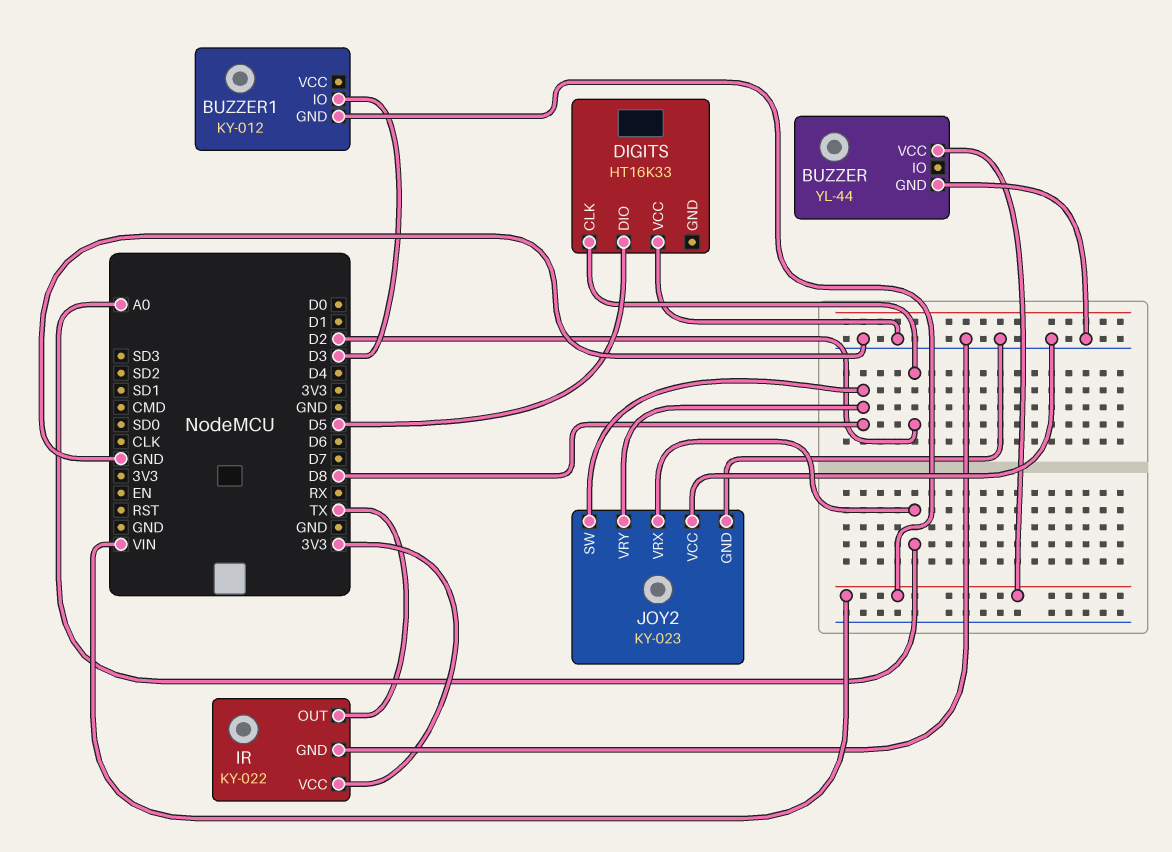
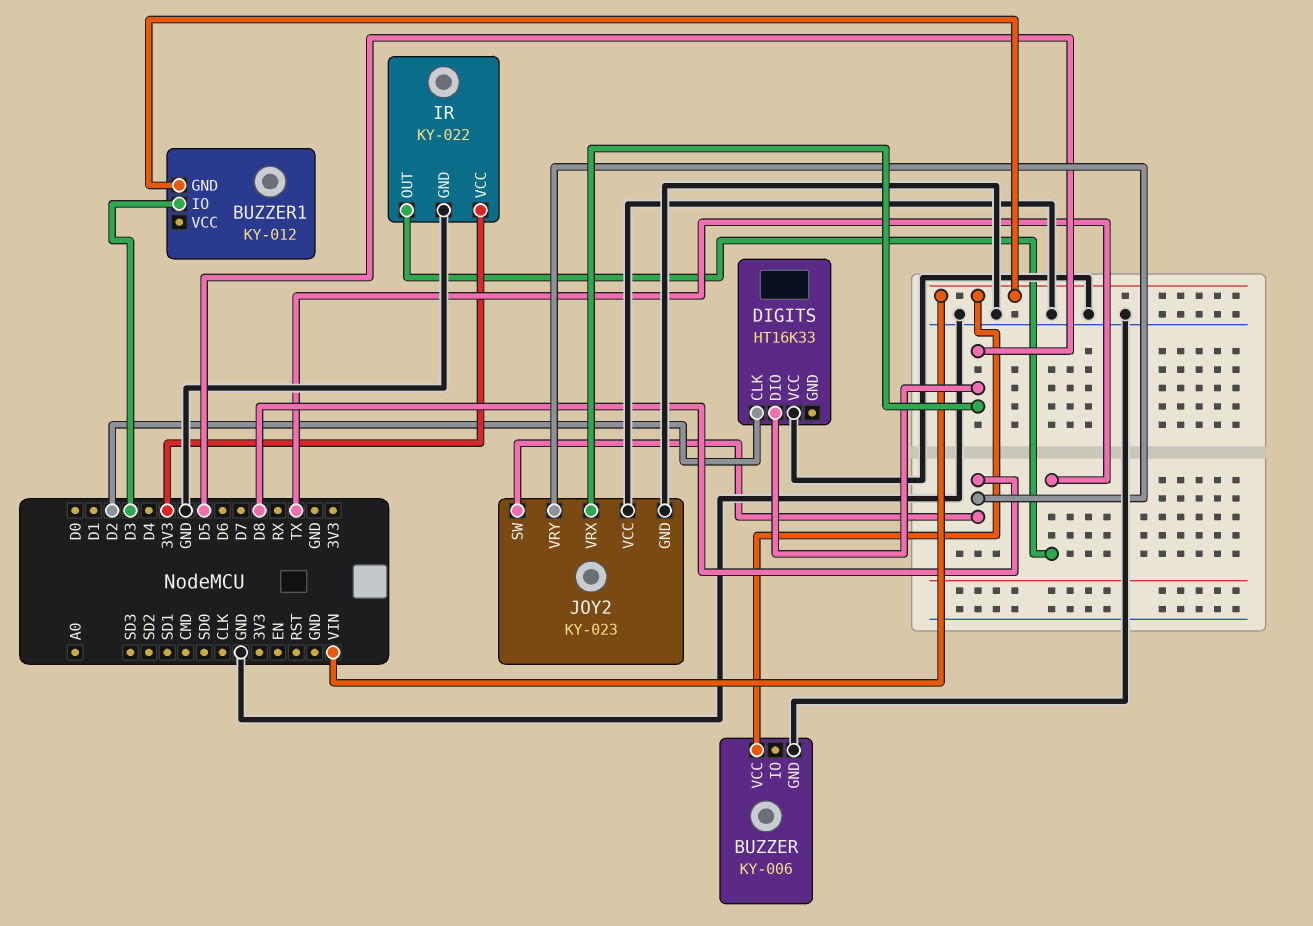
BUZZER: YL-44 -> KY-006
JOY2 pin VRX: A0 -> D5

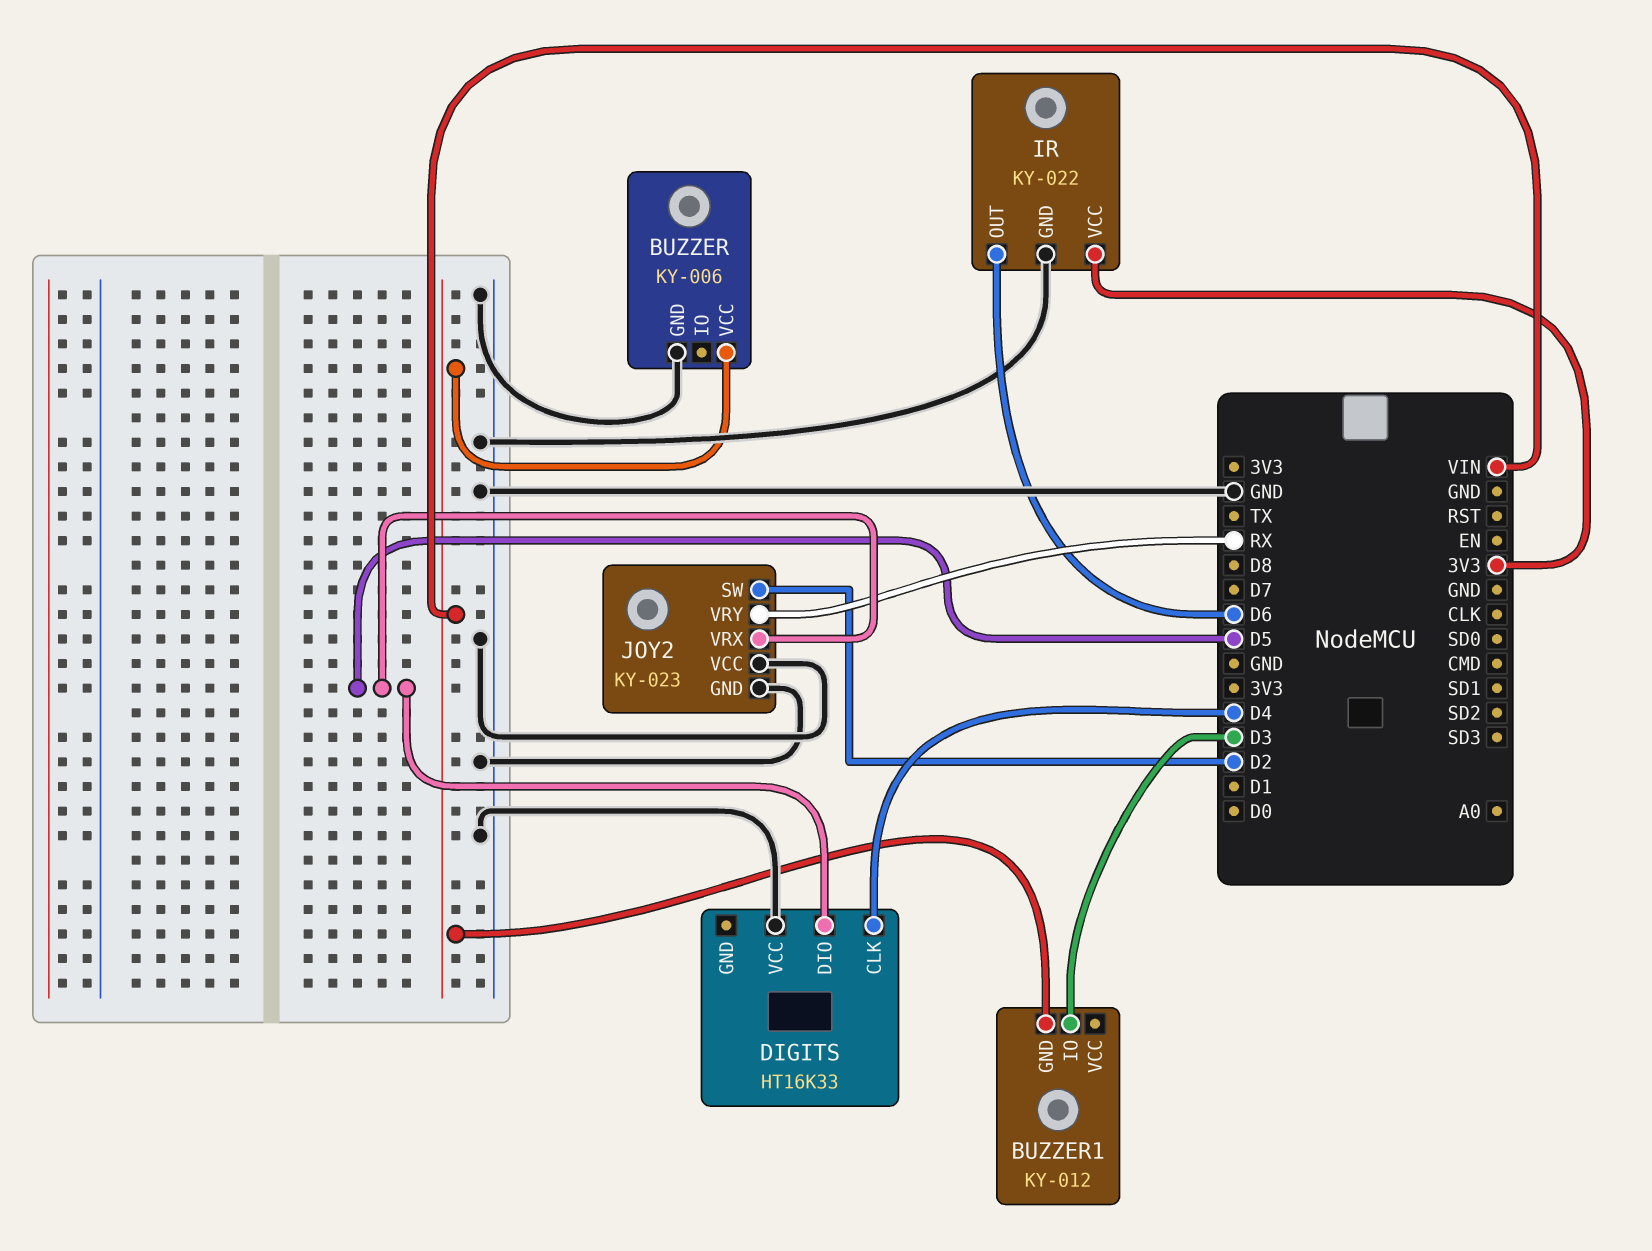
DIGITS pin CLK: D2 -> D4
IR pin OUT: TX -> D6
JOY2 pin SW: D8 -> D2
JOY2 pin VRY: D8 -> RX

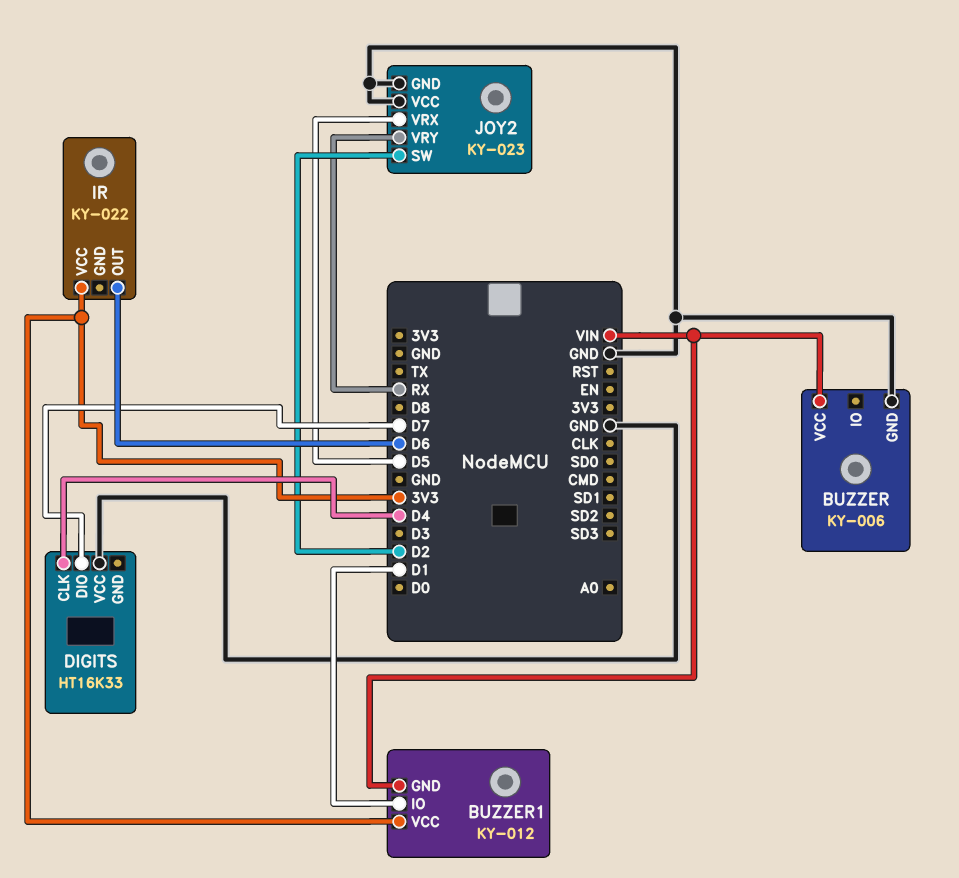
BUZZER1 pin IO: D3 -> D1
BUZZER1 pin VCC: none -> 3V3
DIGITS pin DIO: D5 -> D7
IR pin GND: GND -> none

